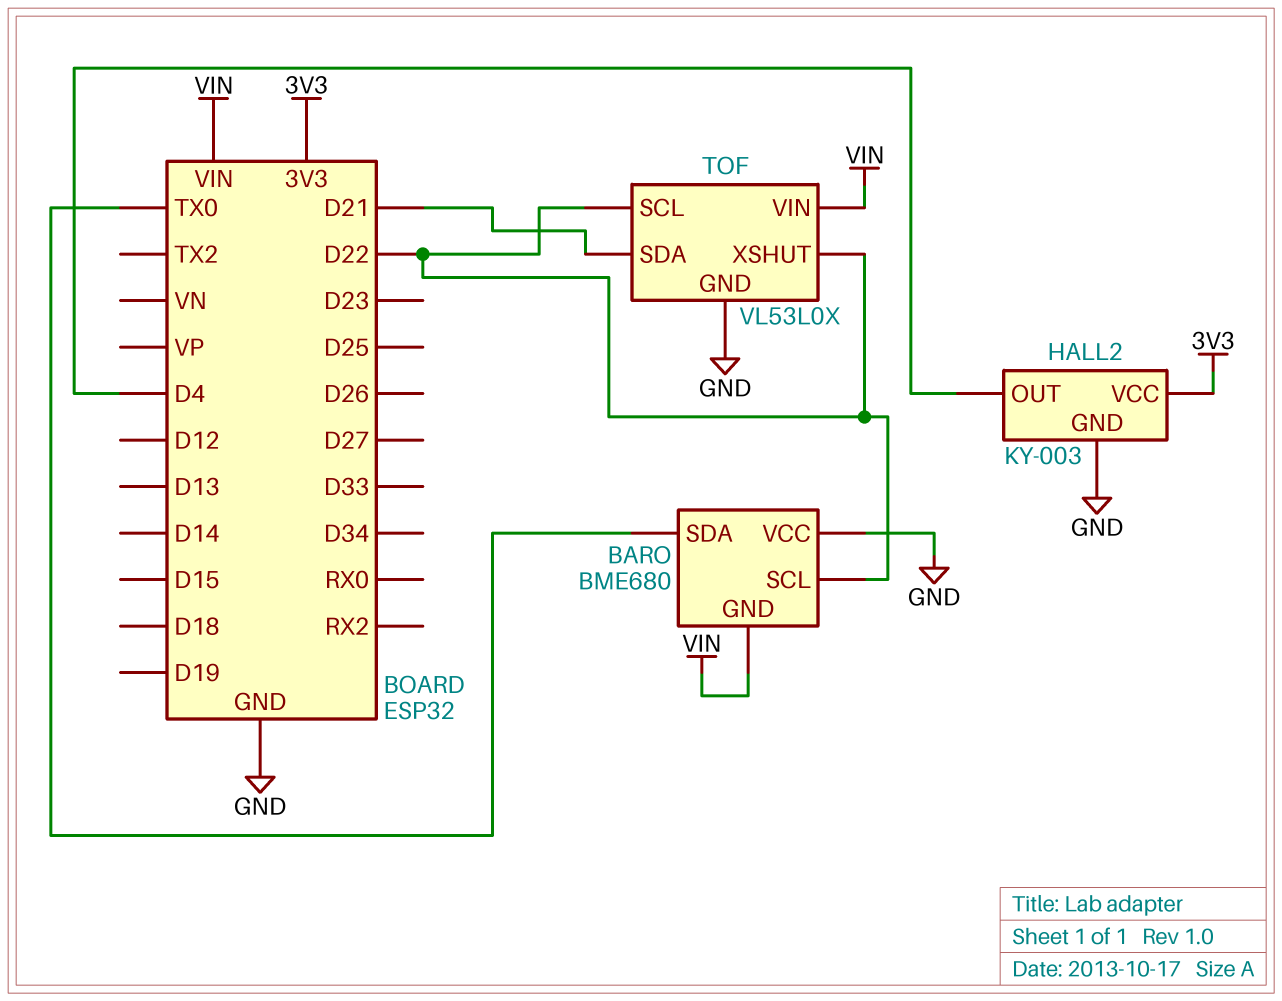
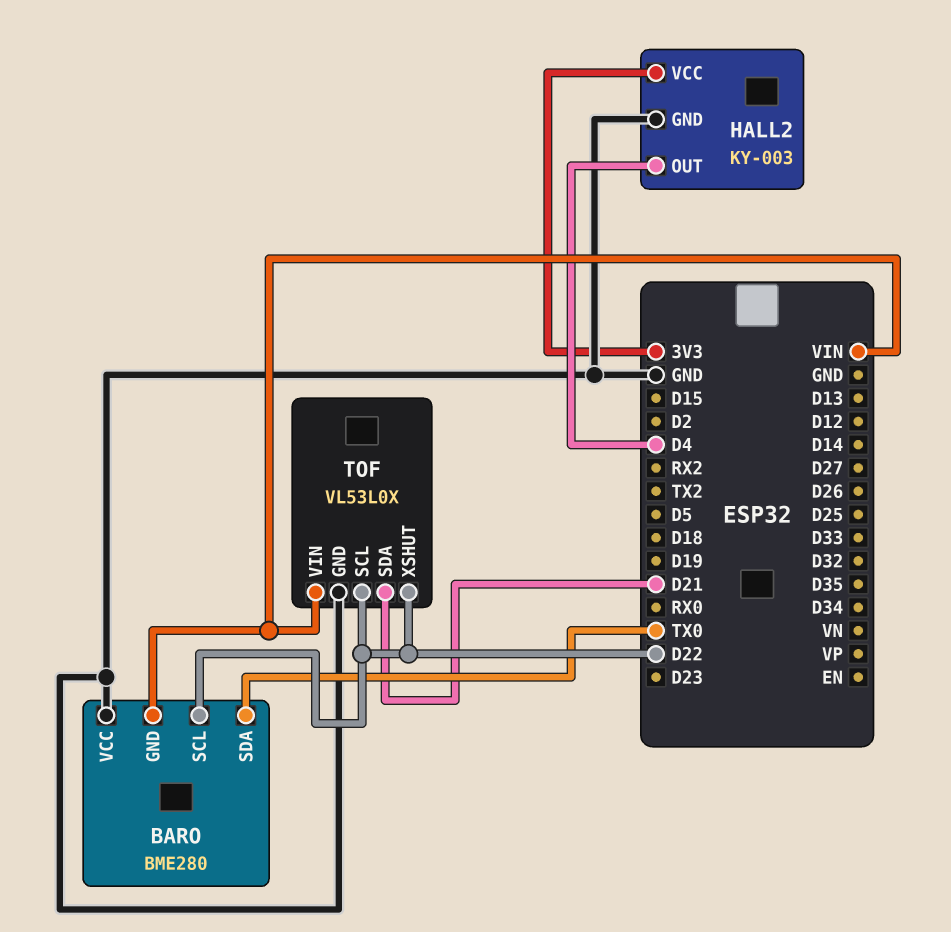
BARO: BME680 -> BME280

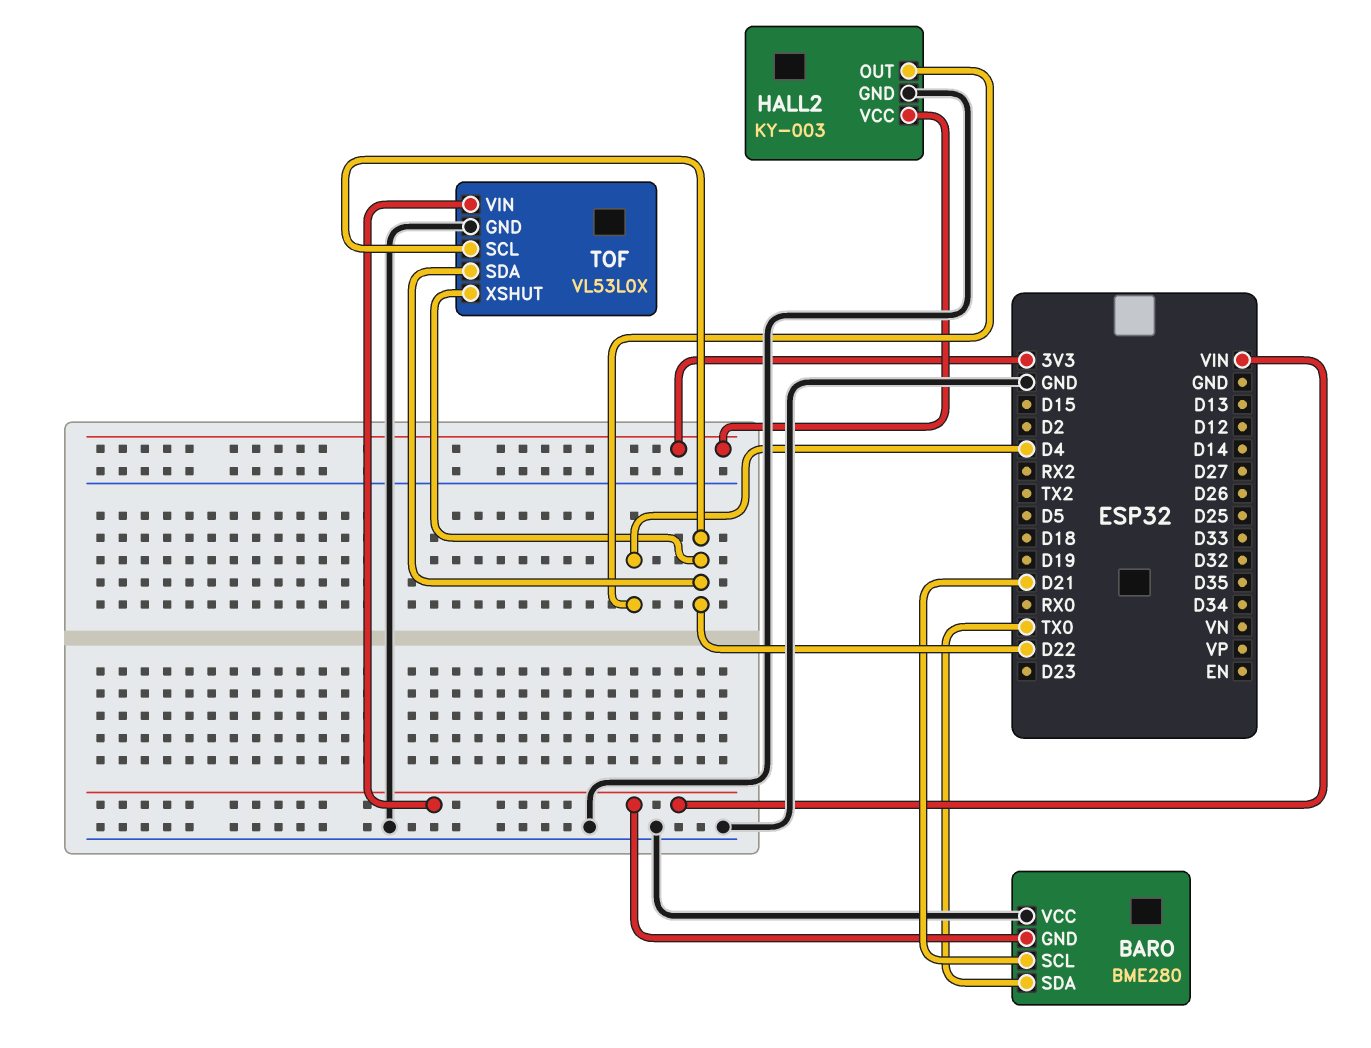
BARO pin SCL: D22 -> D21
TOF pin SDA: D21 -> D22

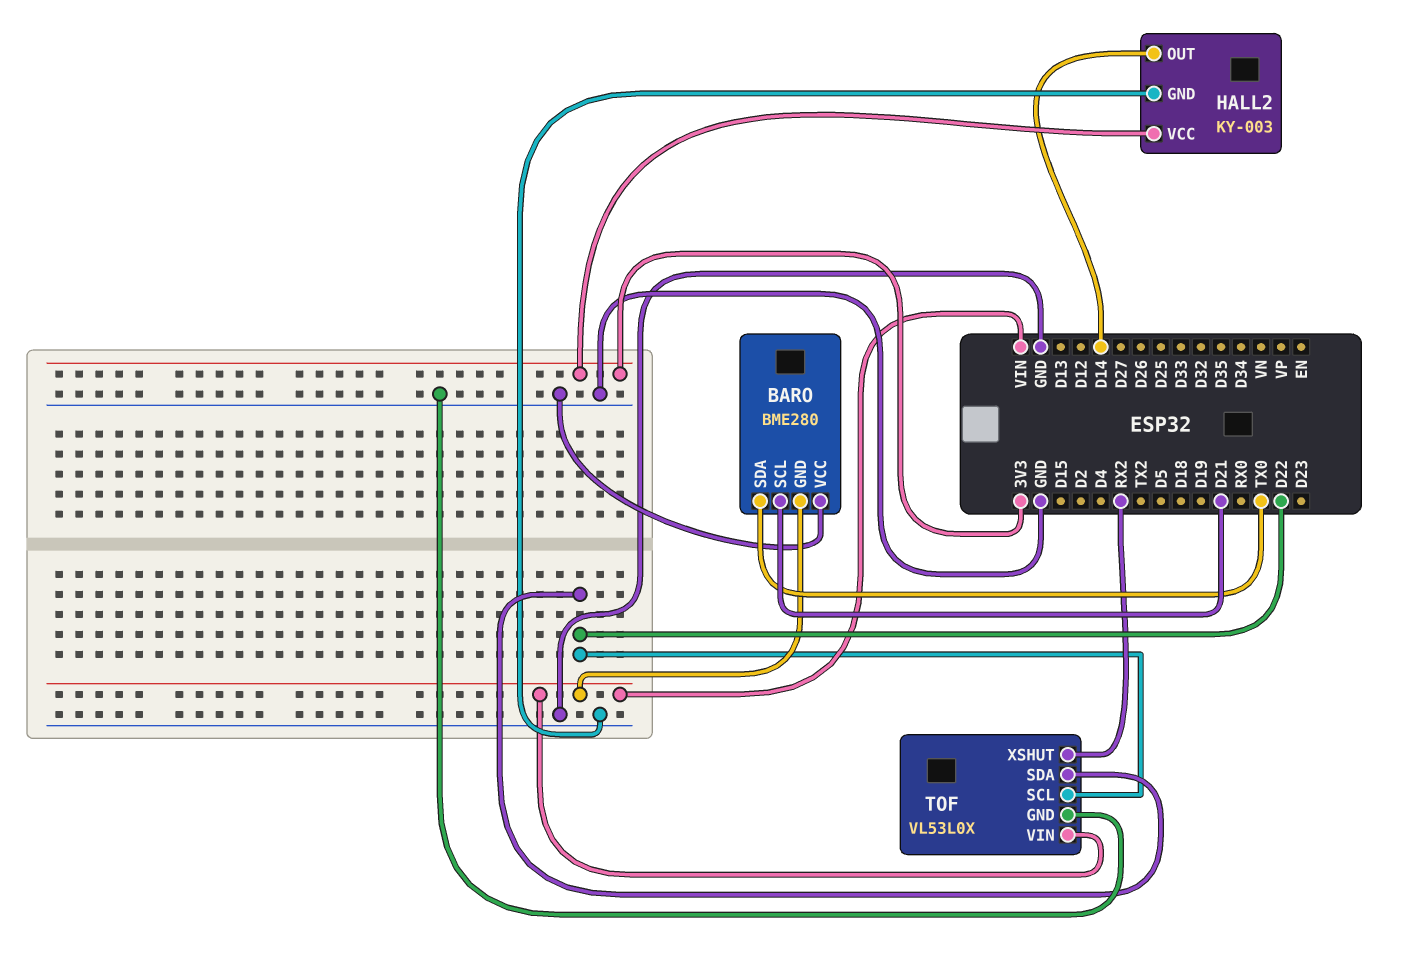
HALL2 pin OUT: D4 -> D14
TOF pin XSHUT: D22 -> RX2

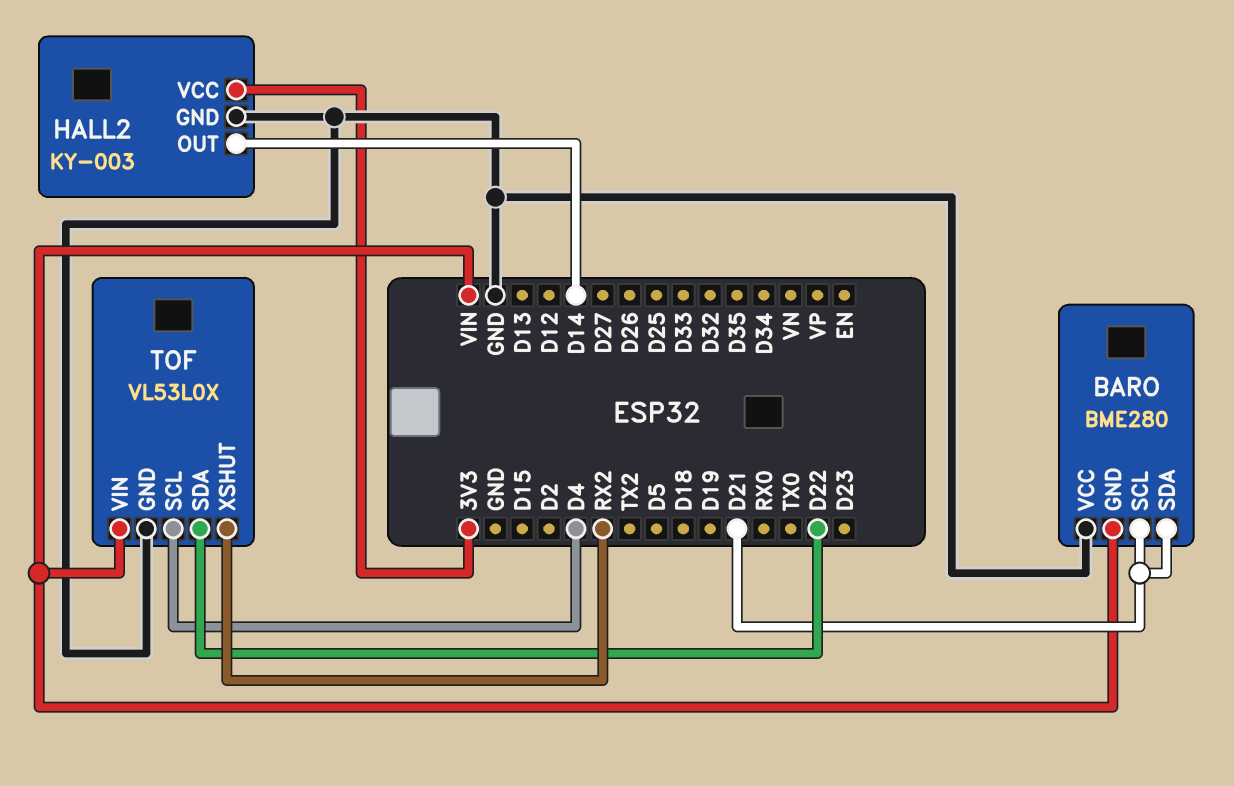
BARO pin SDA: TX0 -> D21
TOF pin SCL: D22 -> D4

